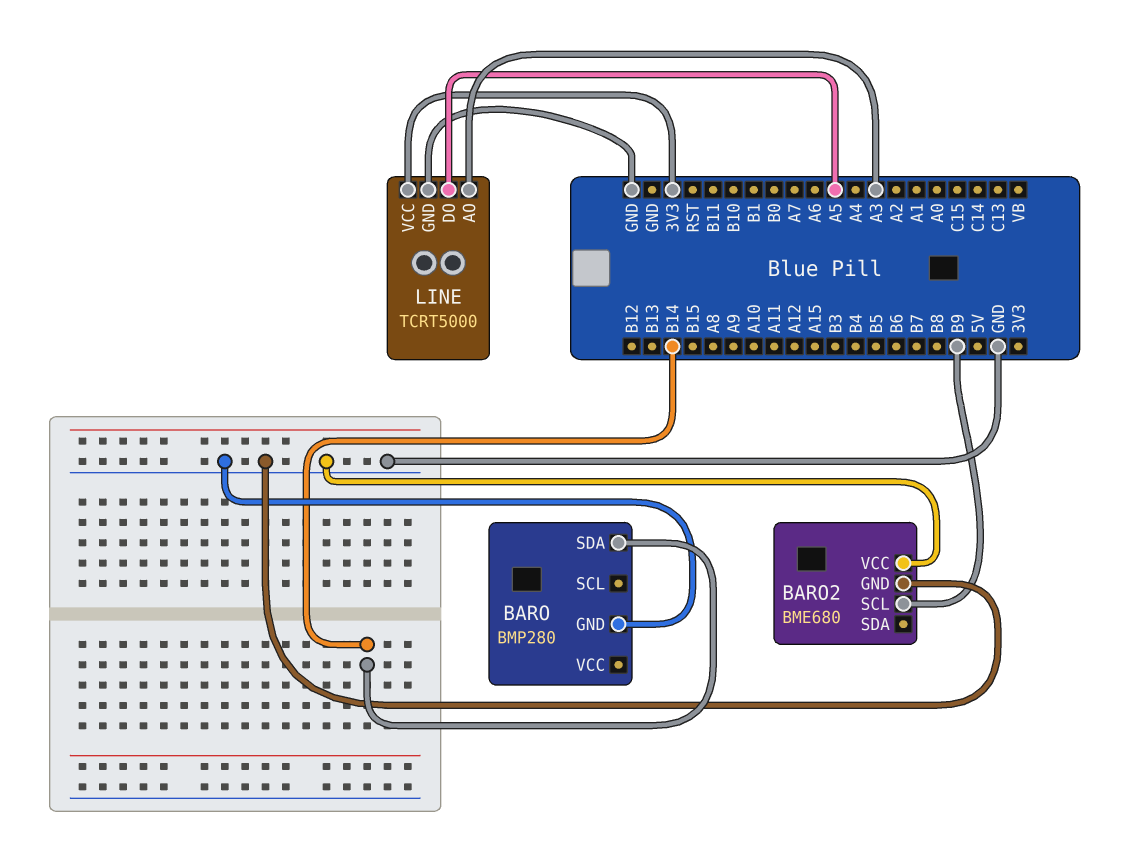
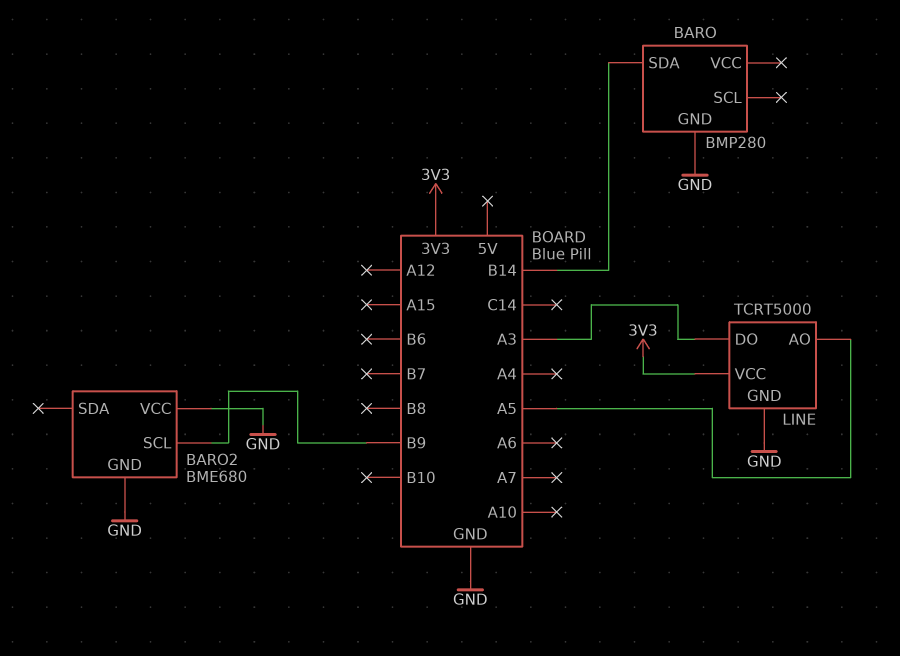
LINE pin AO: A3 -> A5
LINE pin DO: A5 -> A3

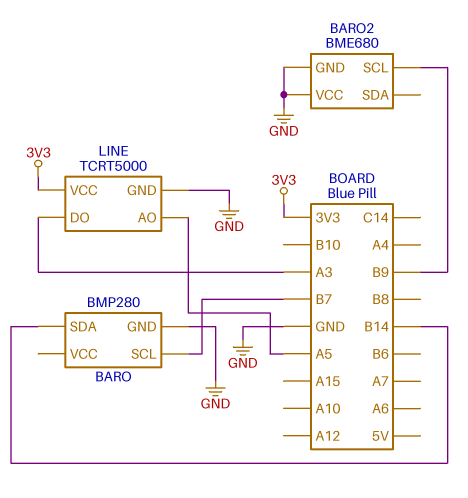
BARO pin SCL: none -> B7

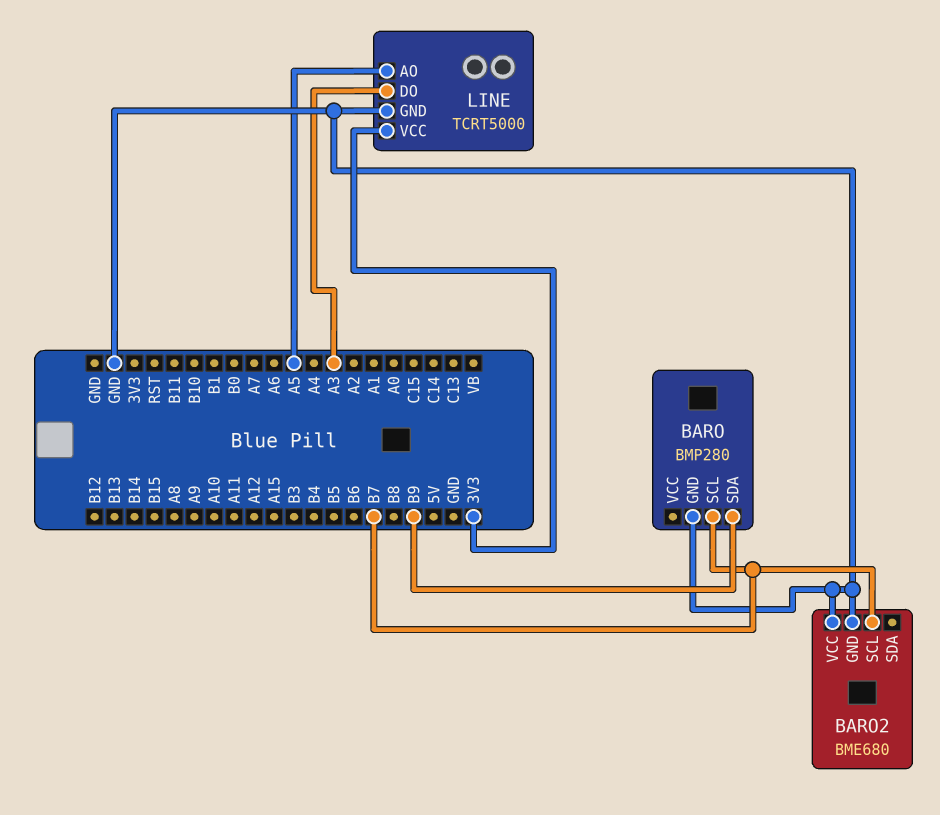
BARO pin SDA: B14 -> B9
BARO2 pin SCL: B9 -> B7

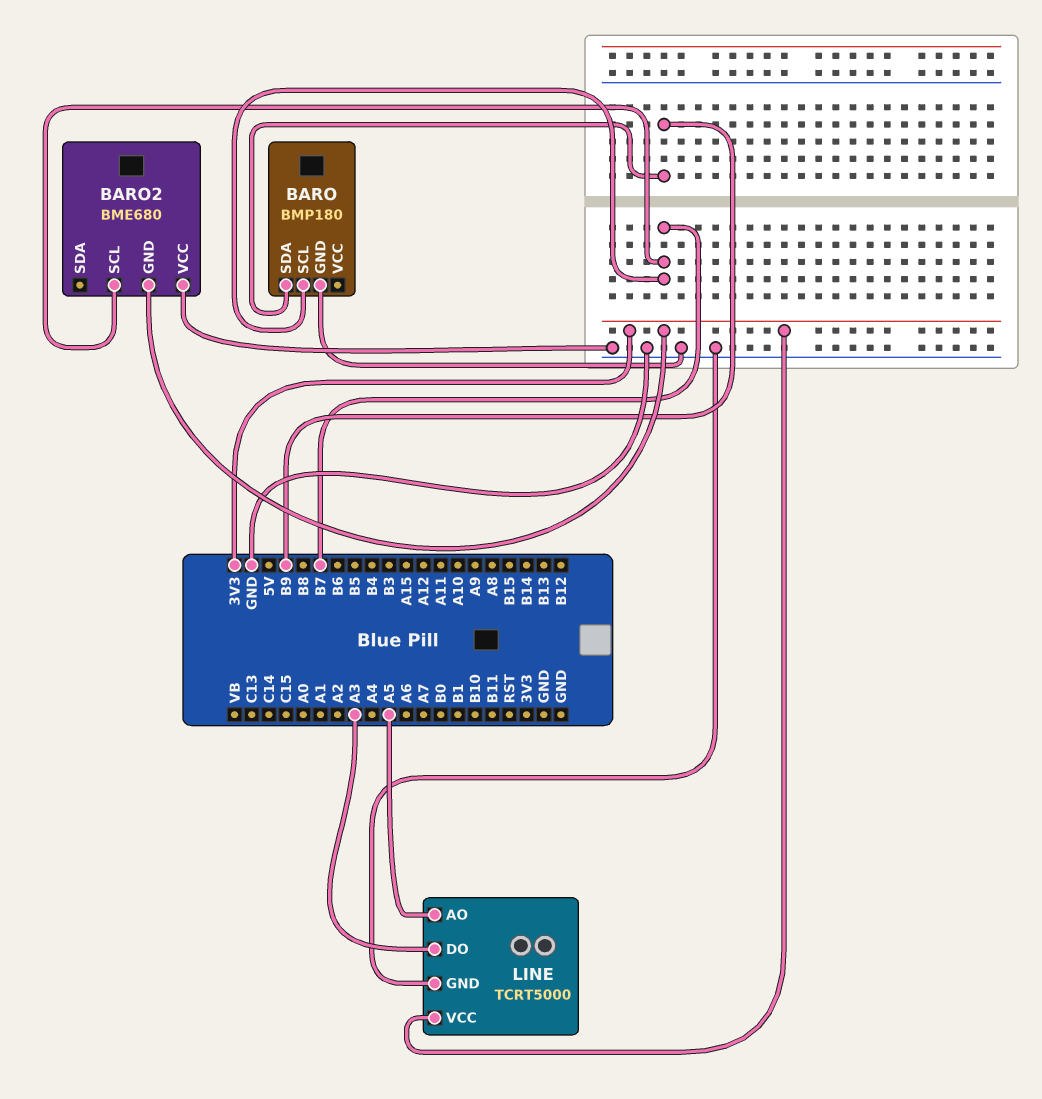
BARO: BMP280 -> BMP180
BARO2 pin GND: GND -> 3V3

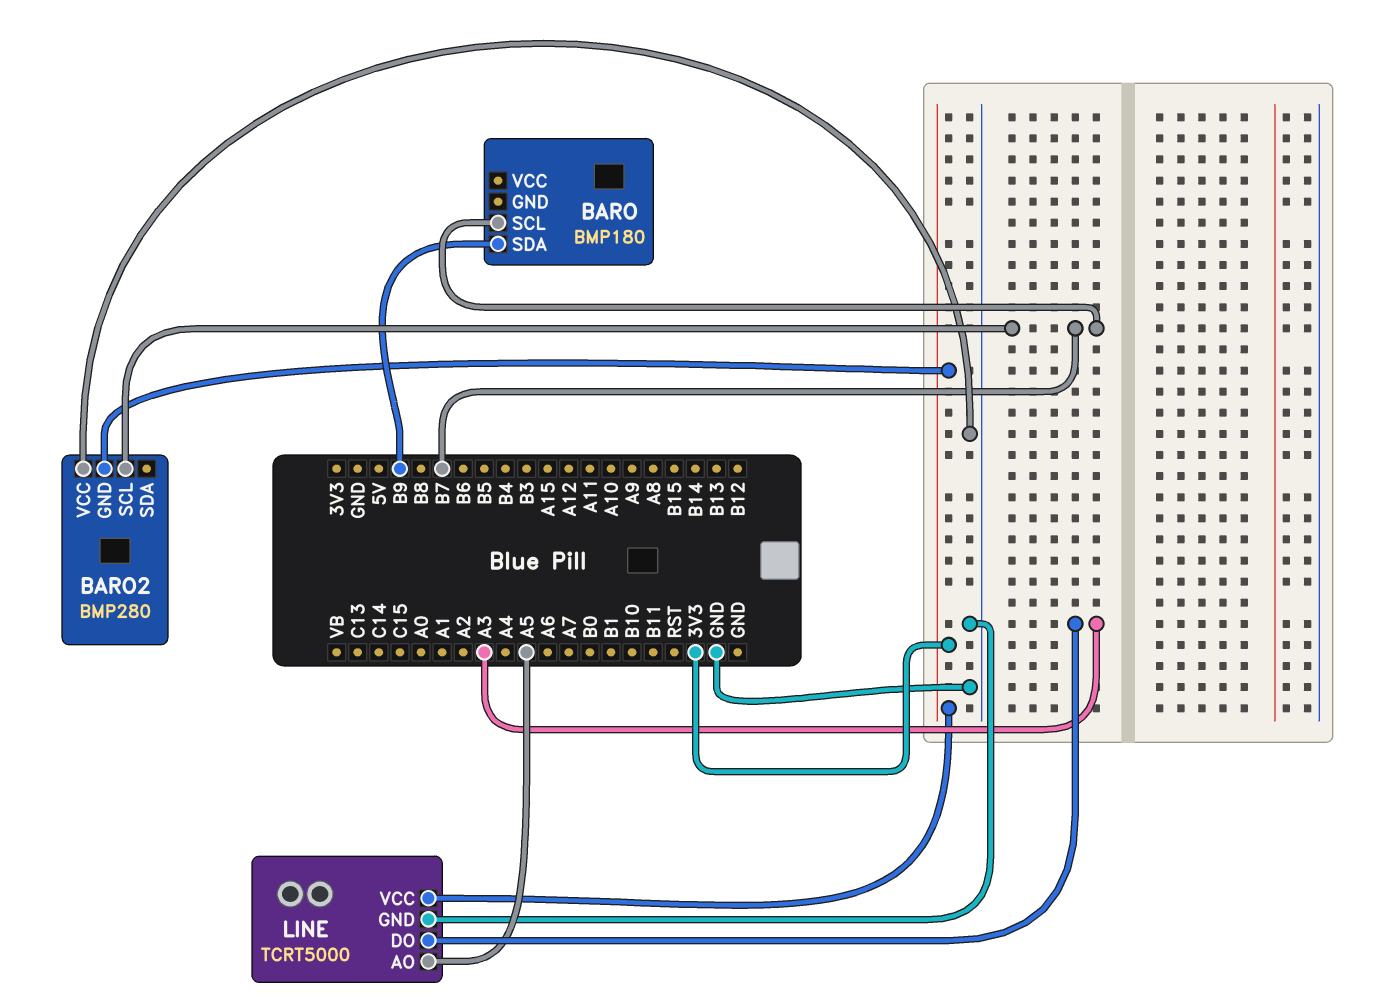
BARO pin GND: GND -> none
BARO2: BME680 -> BMP280

